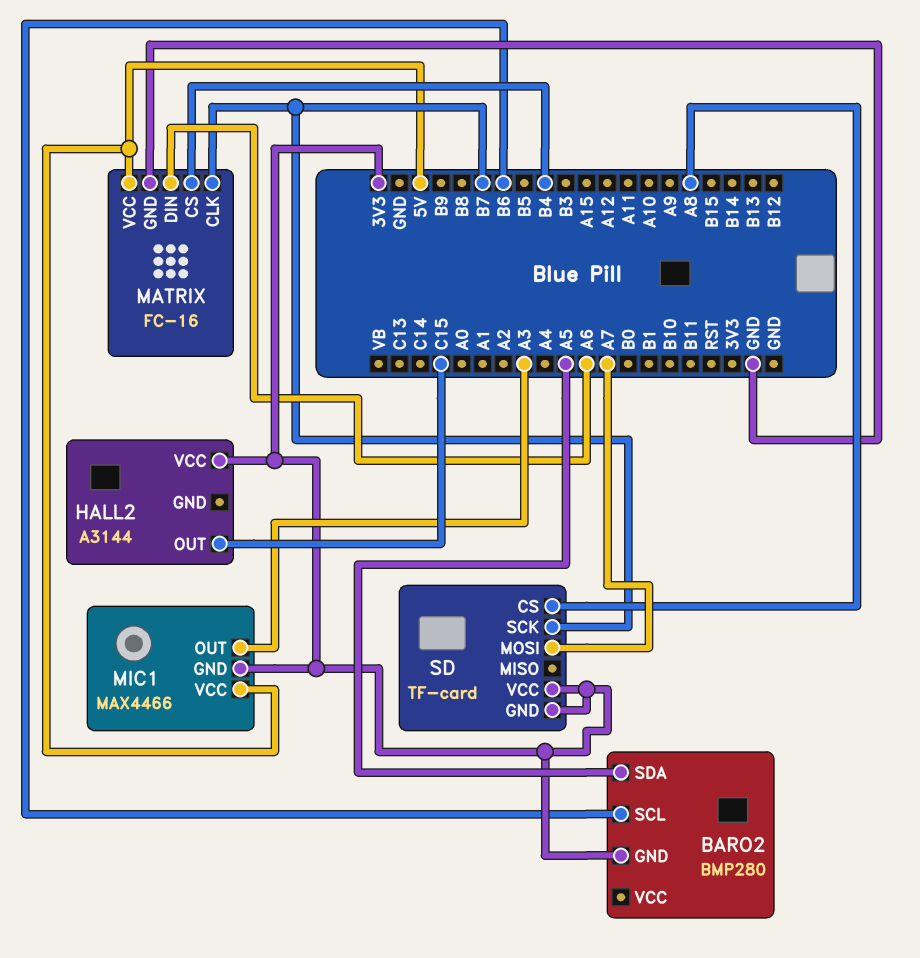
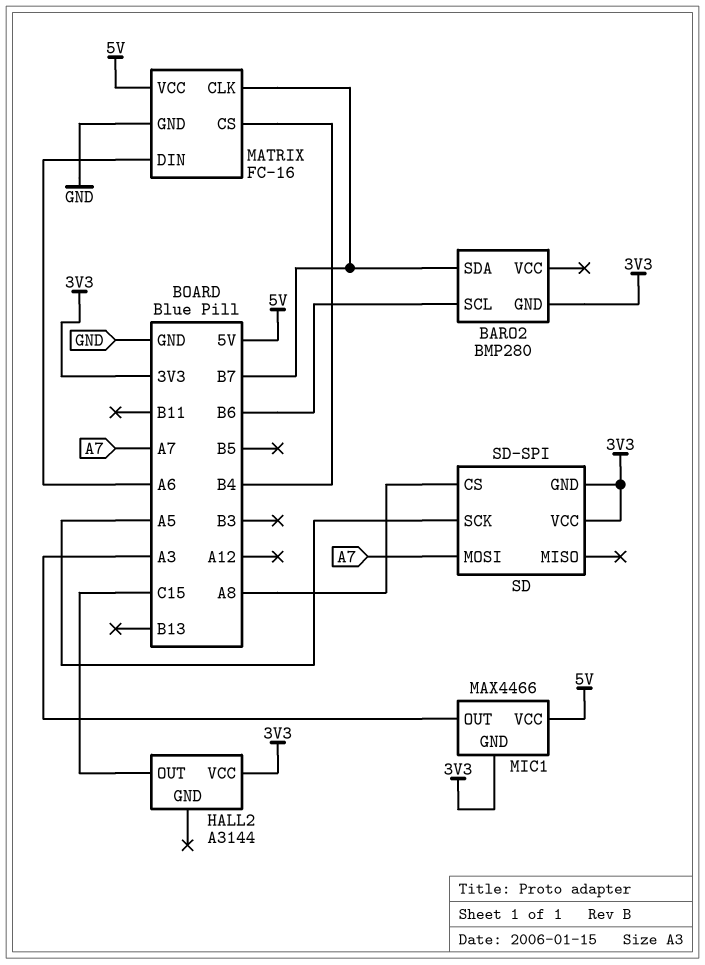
BARO2 pin SDA: A5 -> B7
SD: TF-card -> SD-SPI
SD pin SCK: B7 -> A5

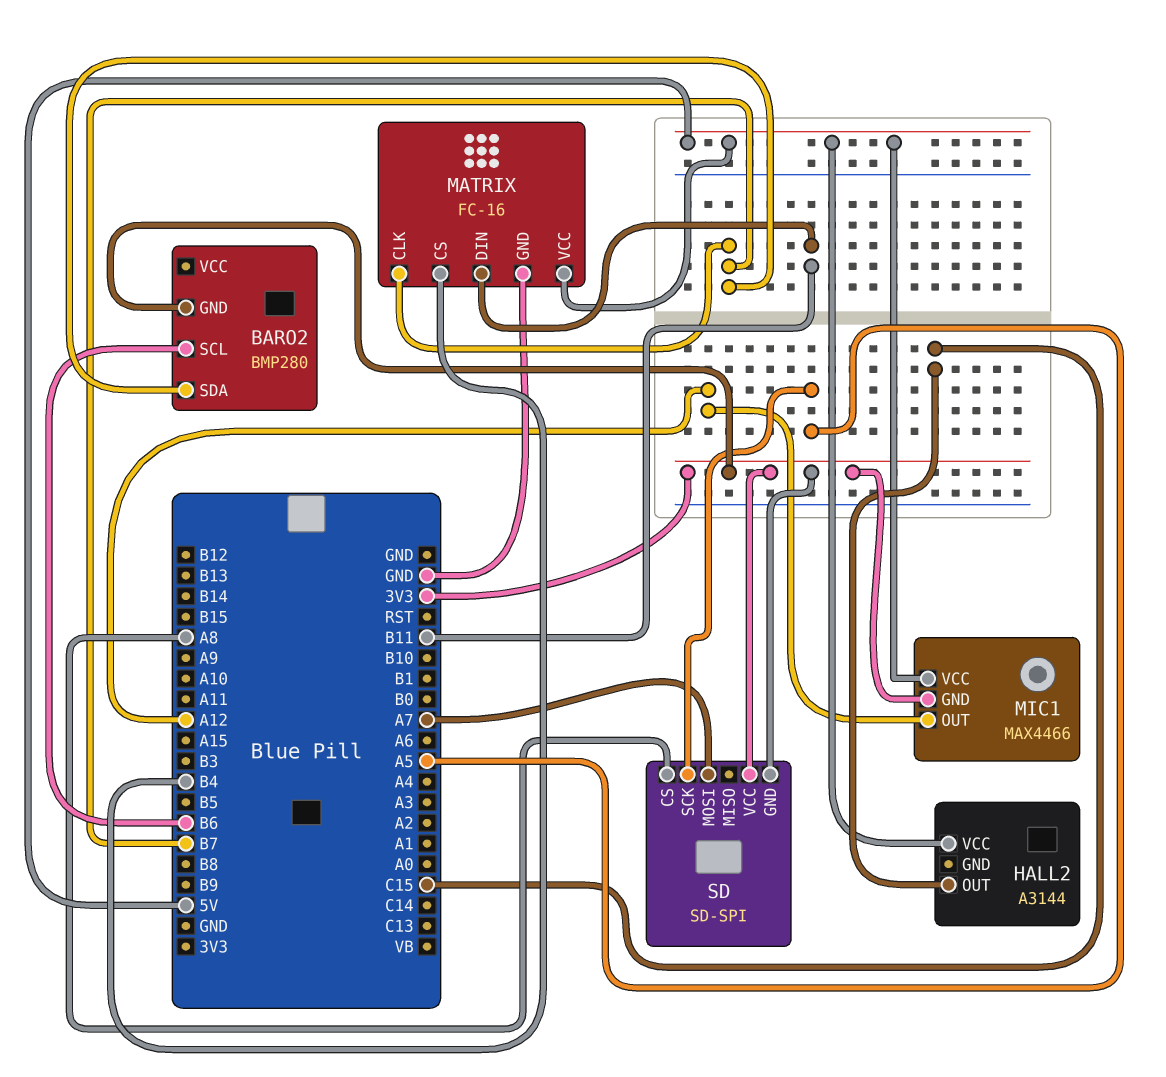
HALL2 pin VCC: 3V3 -> 5V
MATRIX pin DIN: A6 -> B11
MIC1 pin OUT: A3 -> A12

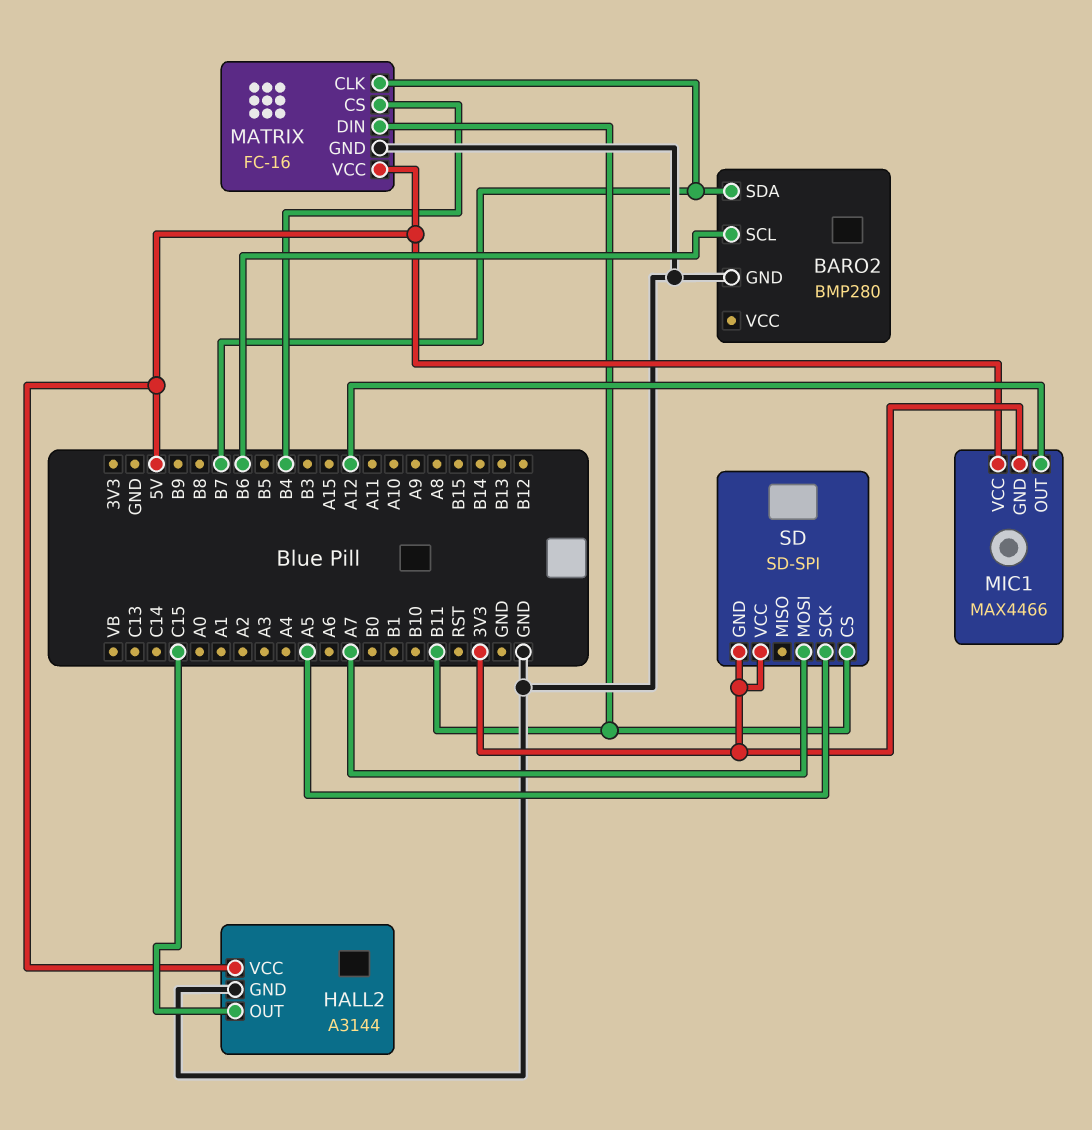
BARO2 pin GND: 3V3 -> GND
HALL2 pin GND: none -> GND
SD pin CS: A8 -> B11

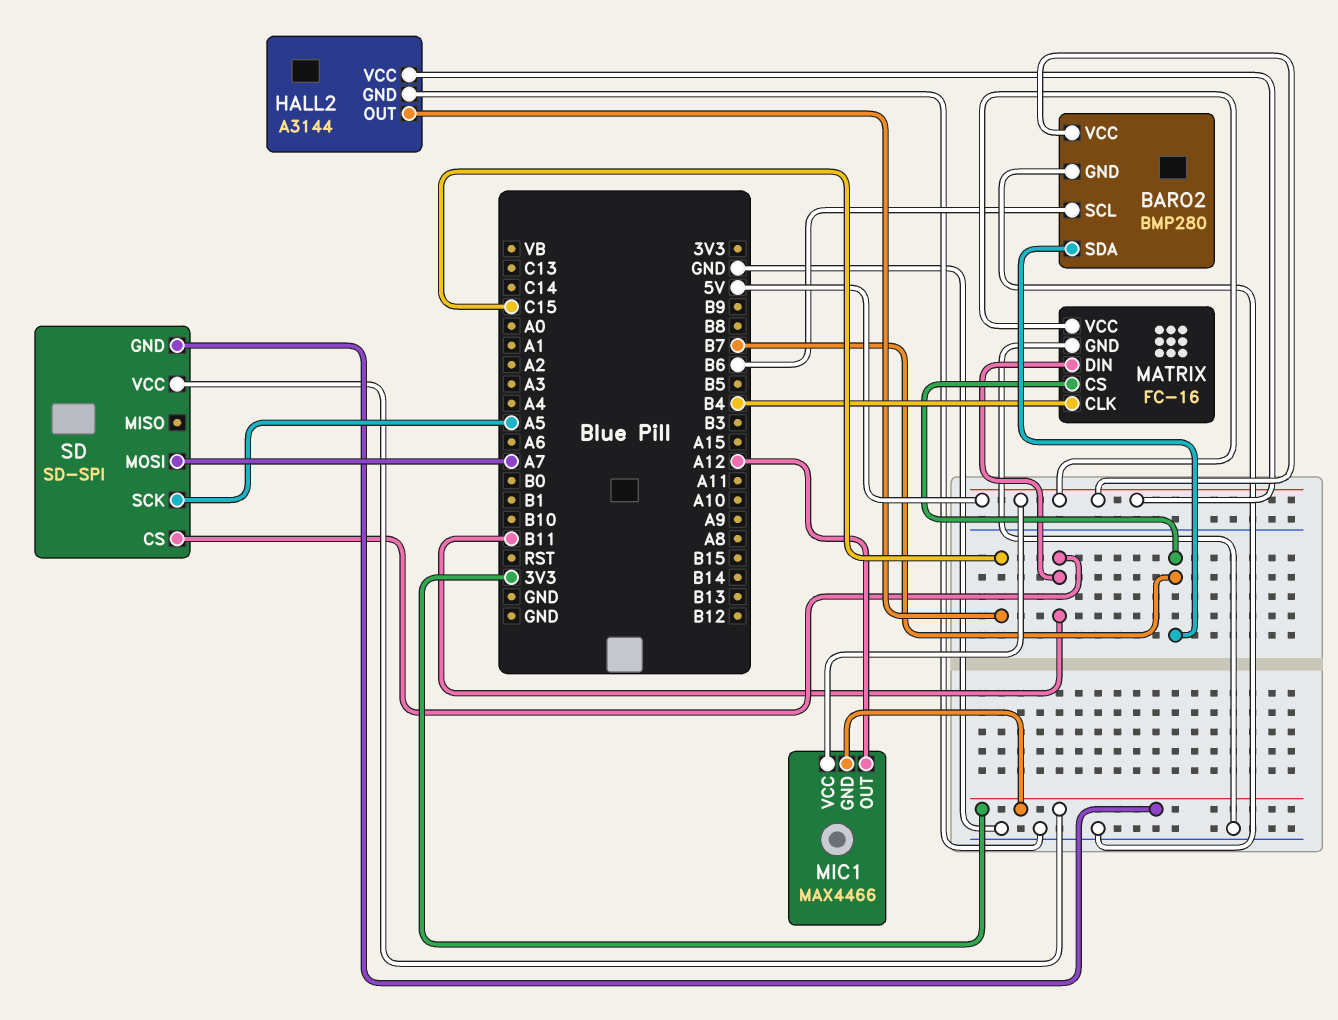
BARO2 pin VCC: none -> 5V
MATRIX pin CLK: B7 -> B4
MATRIX pin CS: B4 -> B7

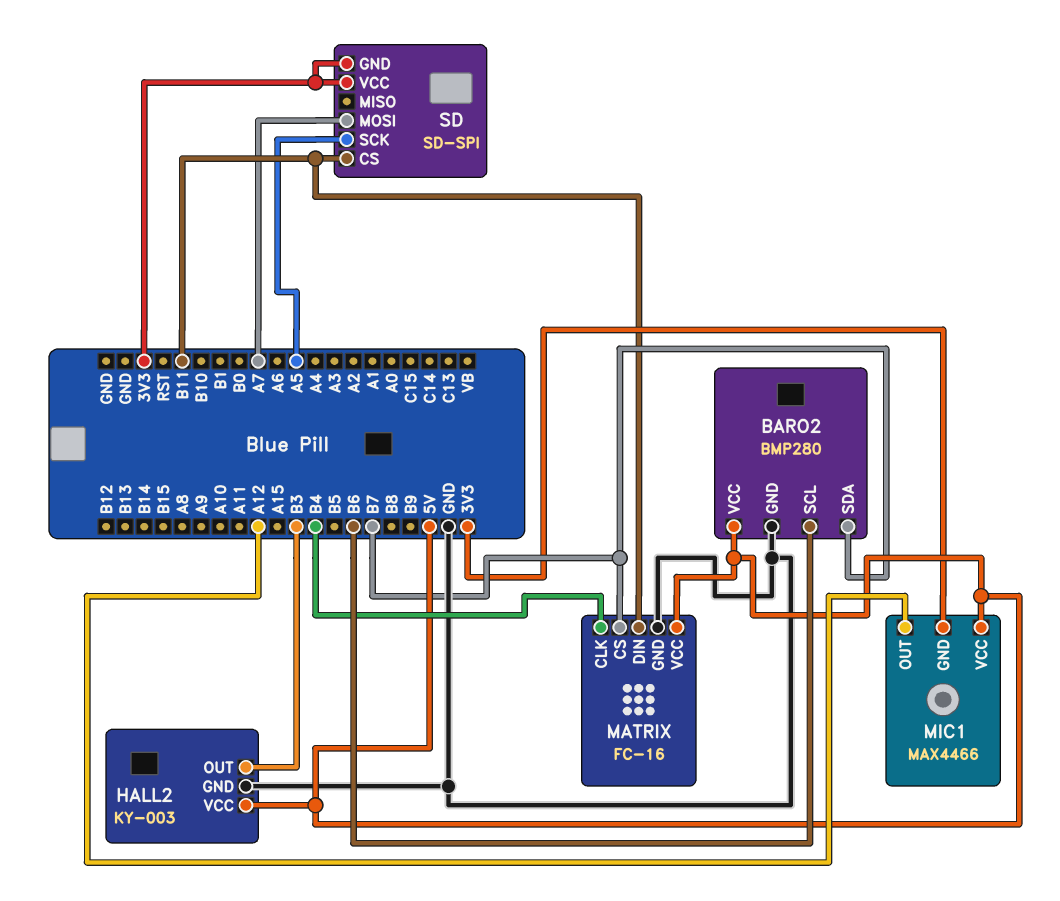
HALL2: A3144 -> KY-003
HALL2 pin OUT: C15 -> B3

